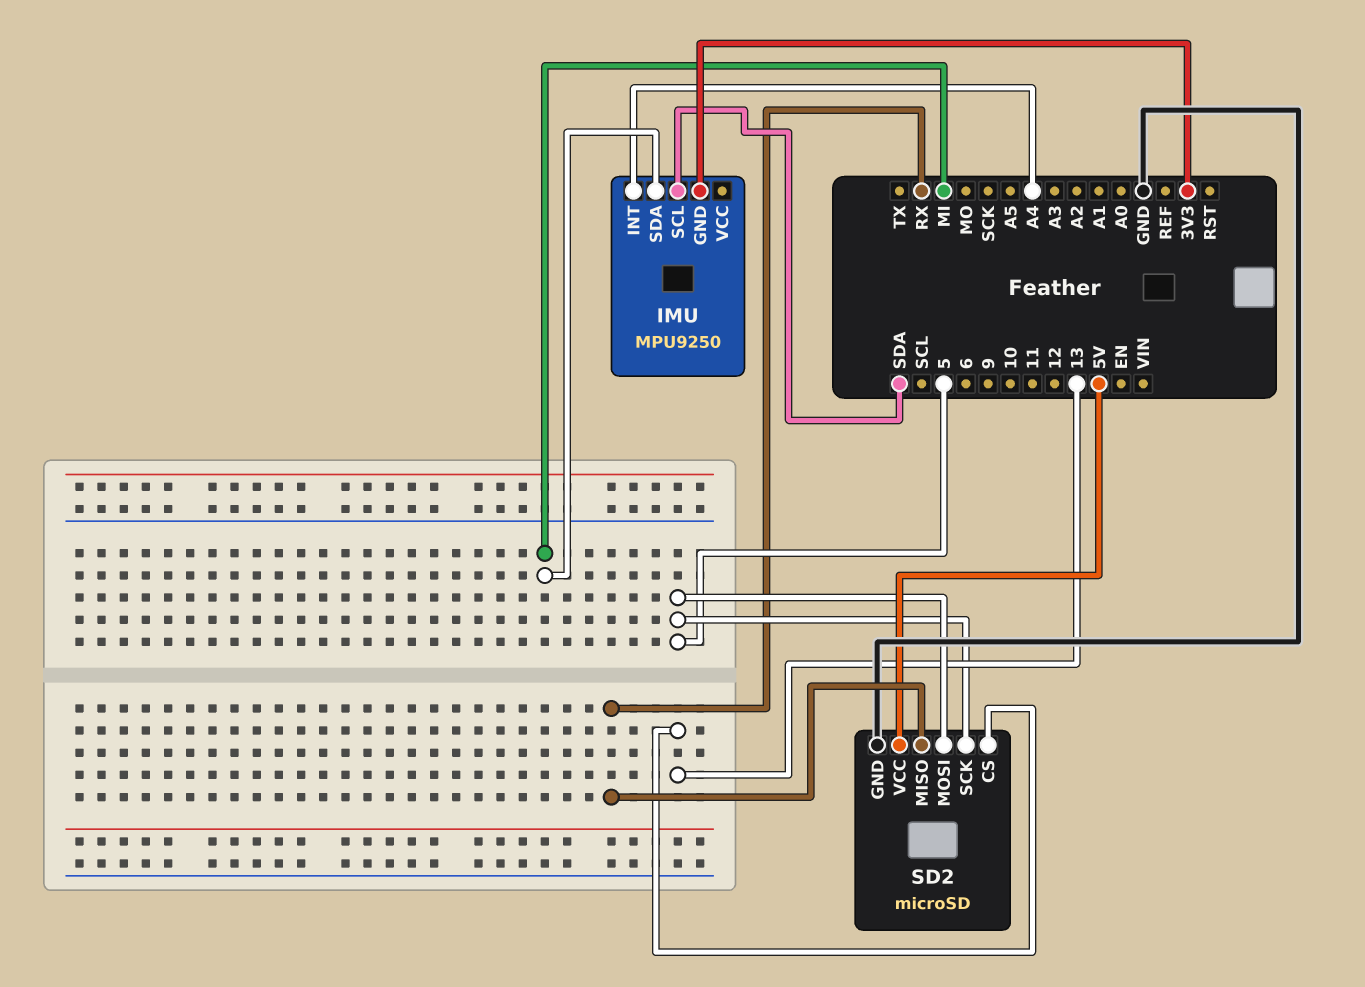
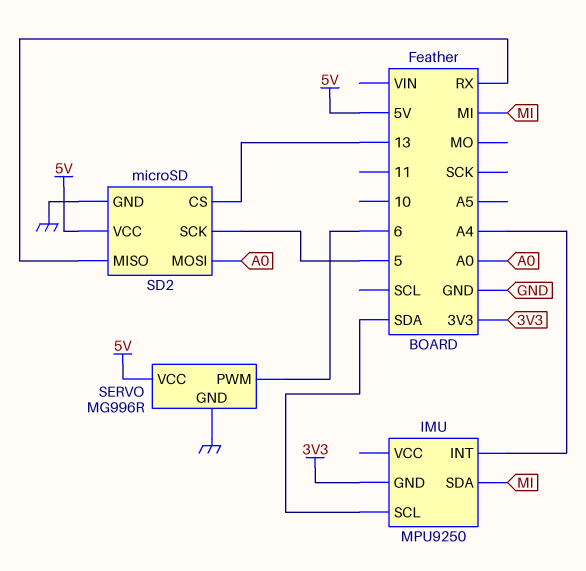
SD2 pin MOSI: 5 -> A0
SERVO: none -> MG996R
SERVO pin GND: none -> GND
SERVO pin PWM: none -> 6
SERVO pin VCC: none -> 5V

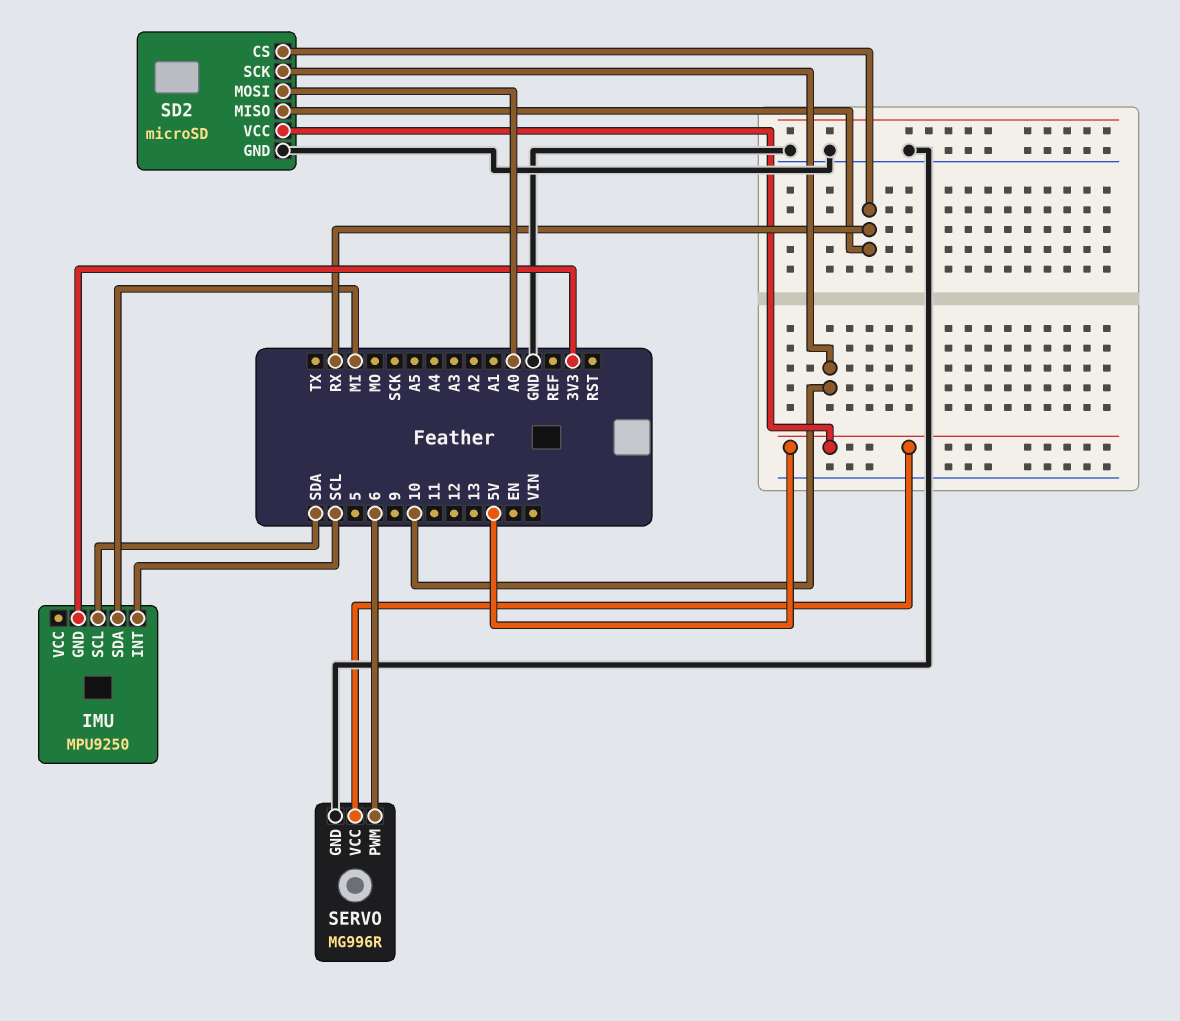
IMU pin INT: A4 -> SCL
SD2 pin CS: 13 -> RX
SD2 pin SCK: 5 -> 10

